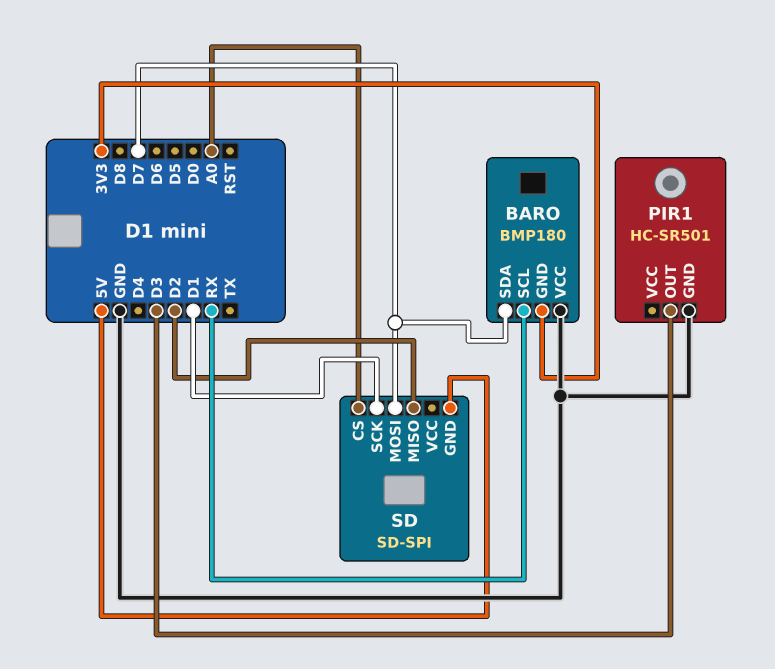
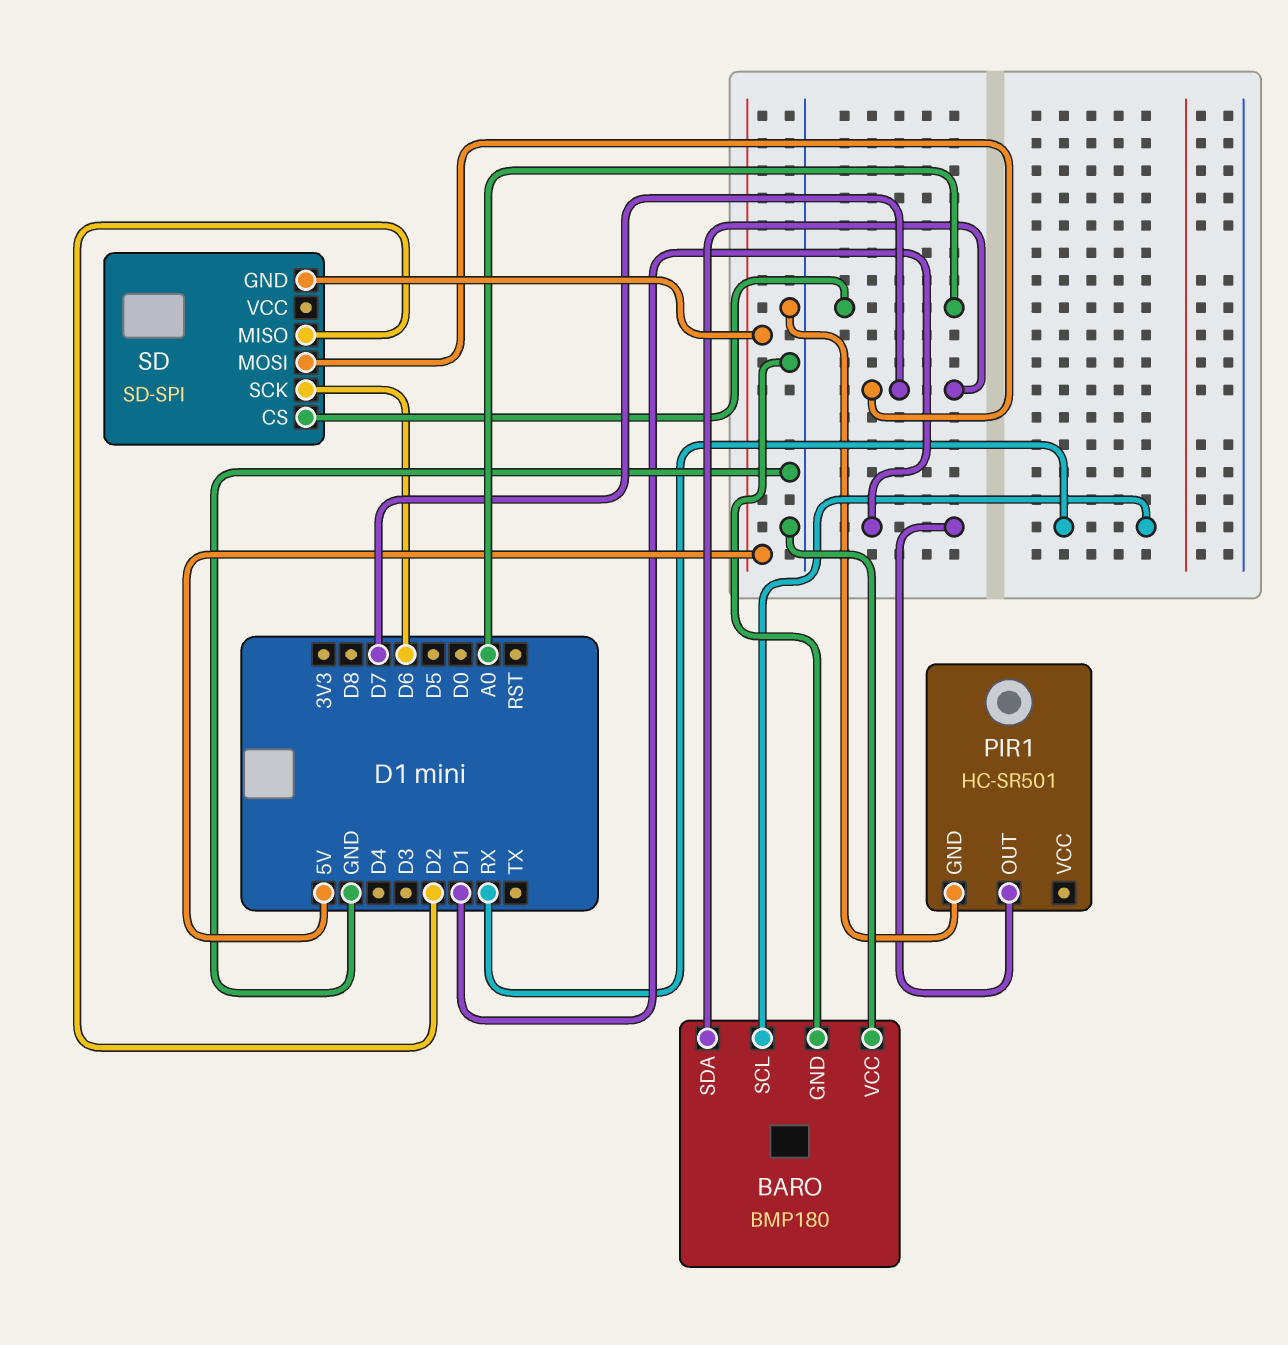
BARO pin GND: 3V3 -> GND
PIR1 pin OUT: D3 -> D1
SD pin SCK: D1 -> D6

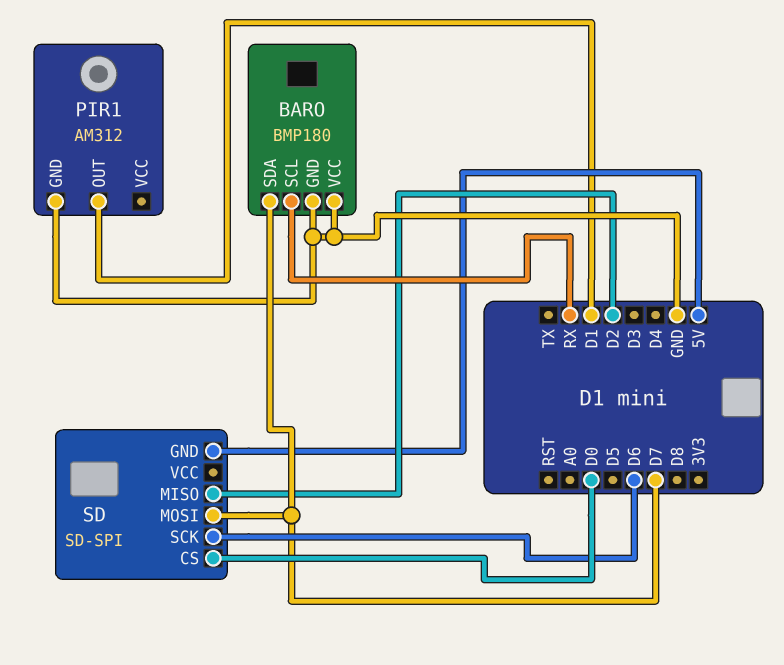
PIR1: HC-SR501 -> AM312
SD pin CS: A0 -> D0

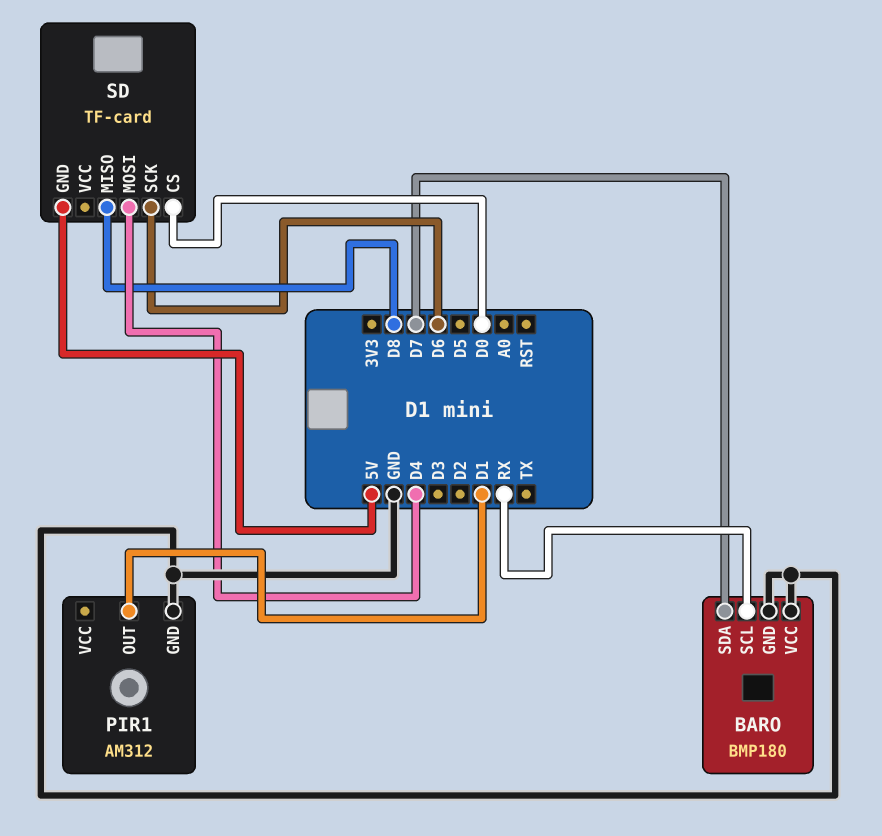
SD: SD-SPI -> TF-card
SD pin MISO: D2 -> D8
SD pin MOSI: D7 -> D4

